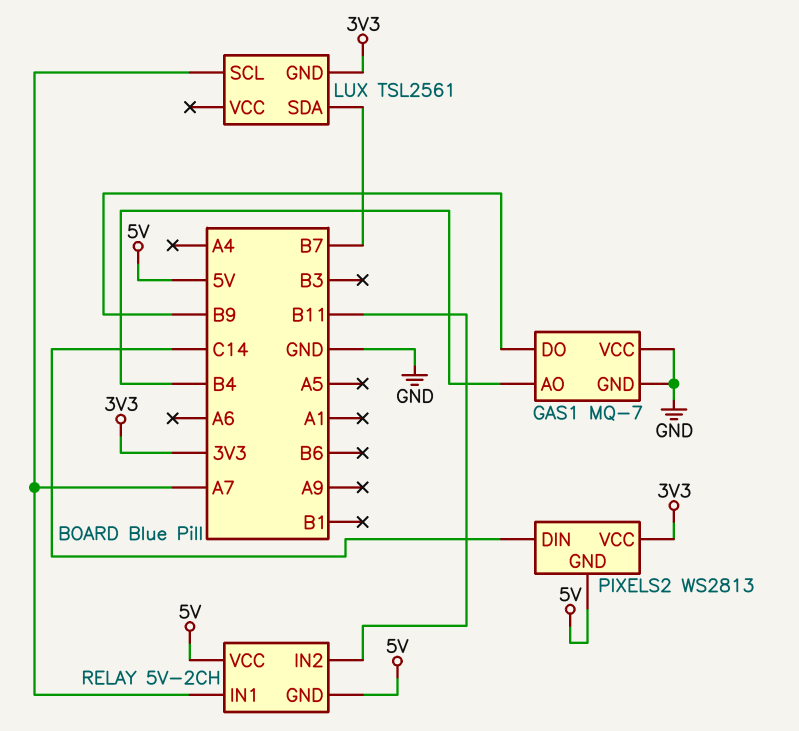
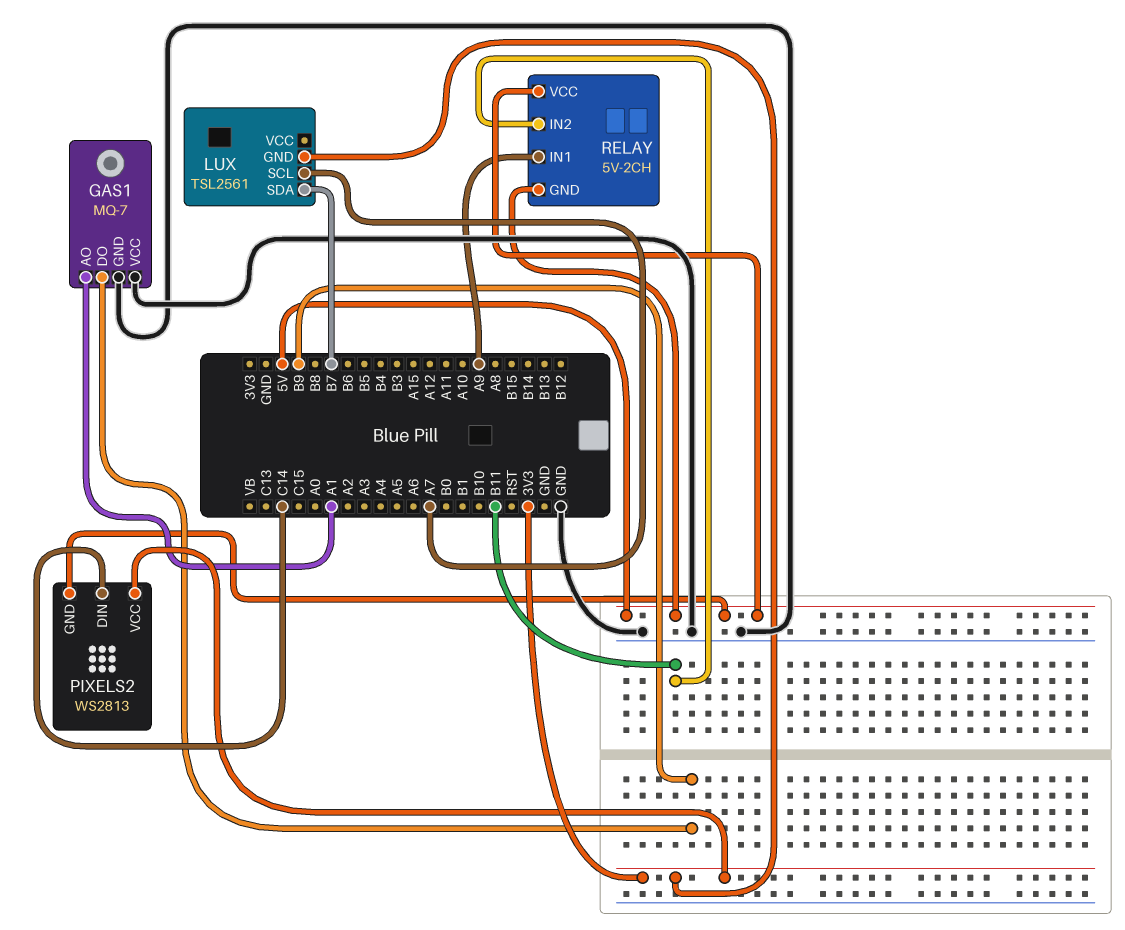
GAS1 pin AO: B4 -> A1
RELAY pin IN1: A7 -> A9

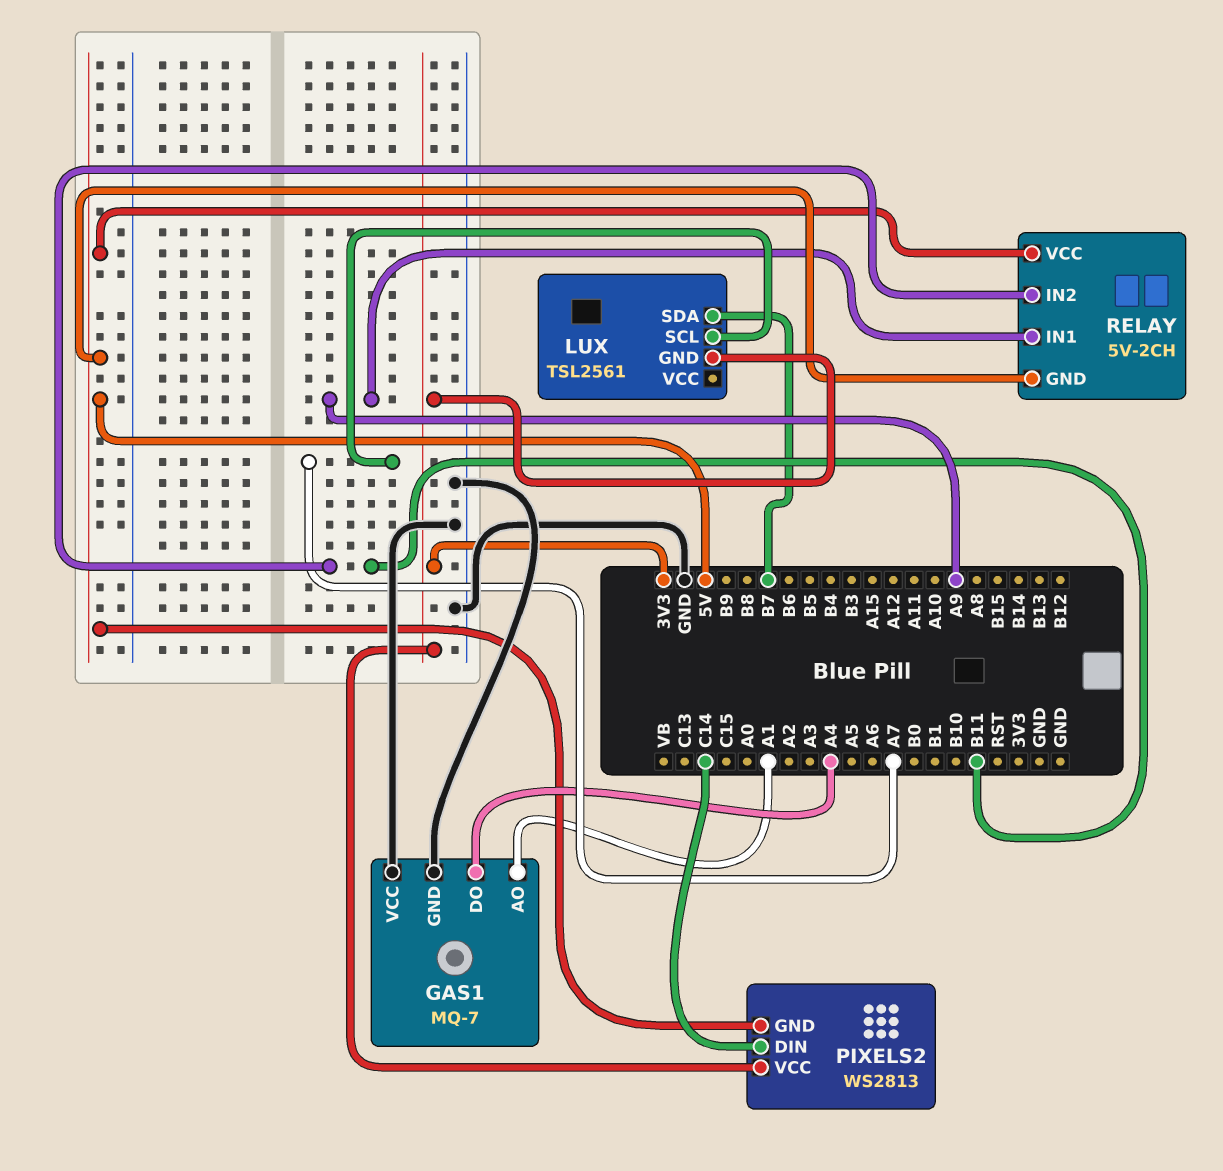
GAS1 pin DO: B9 -> A4

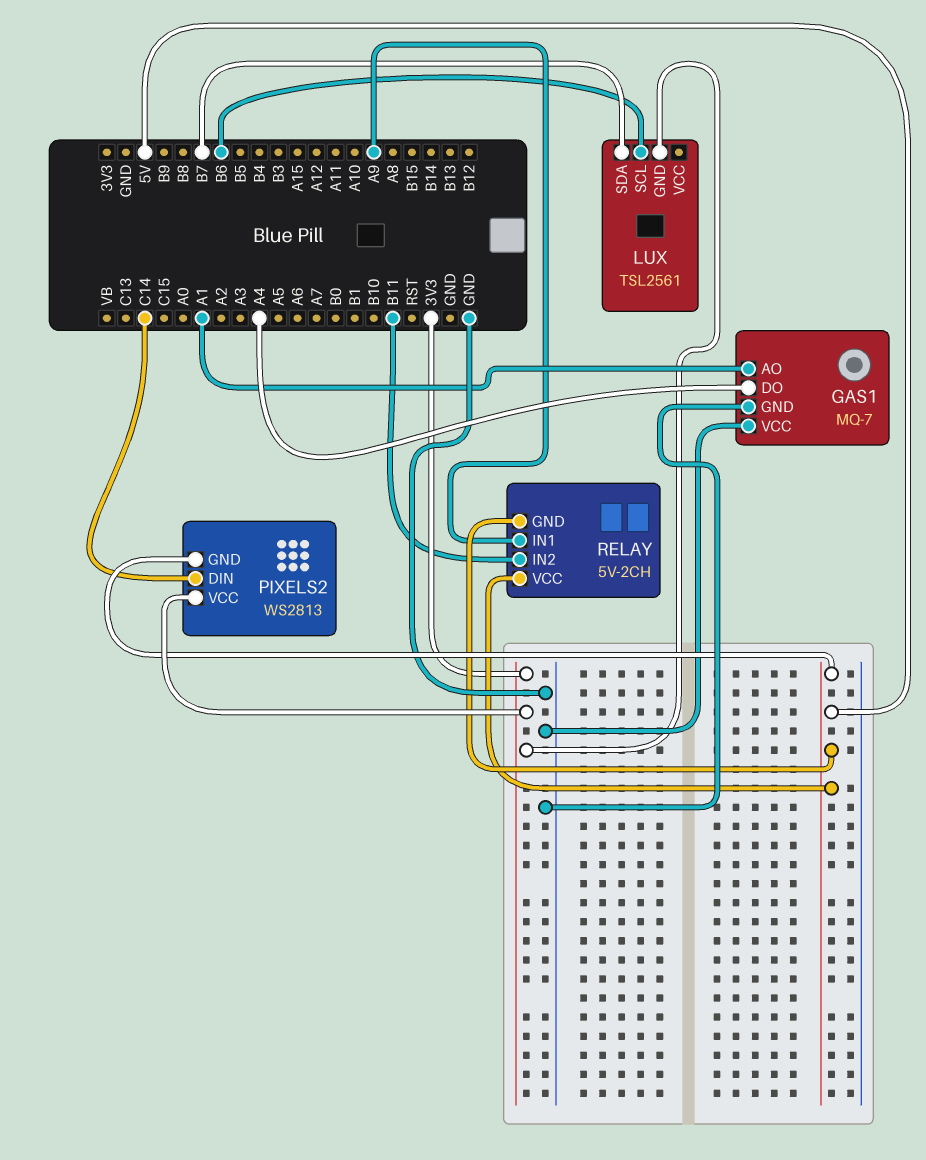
LUX pin SCL: A7 -> B6

